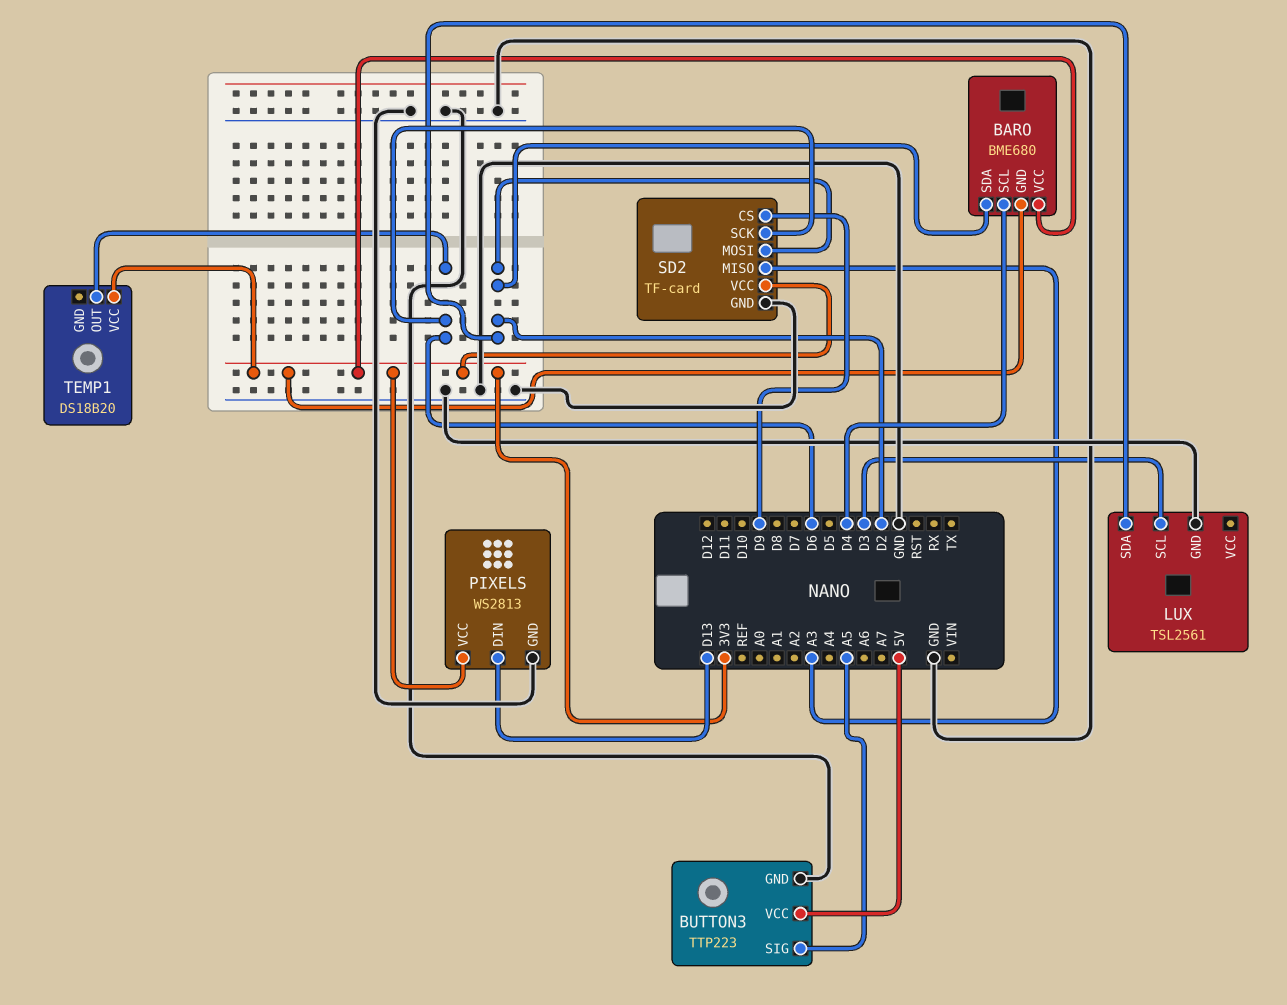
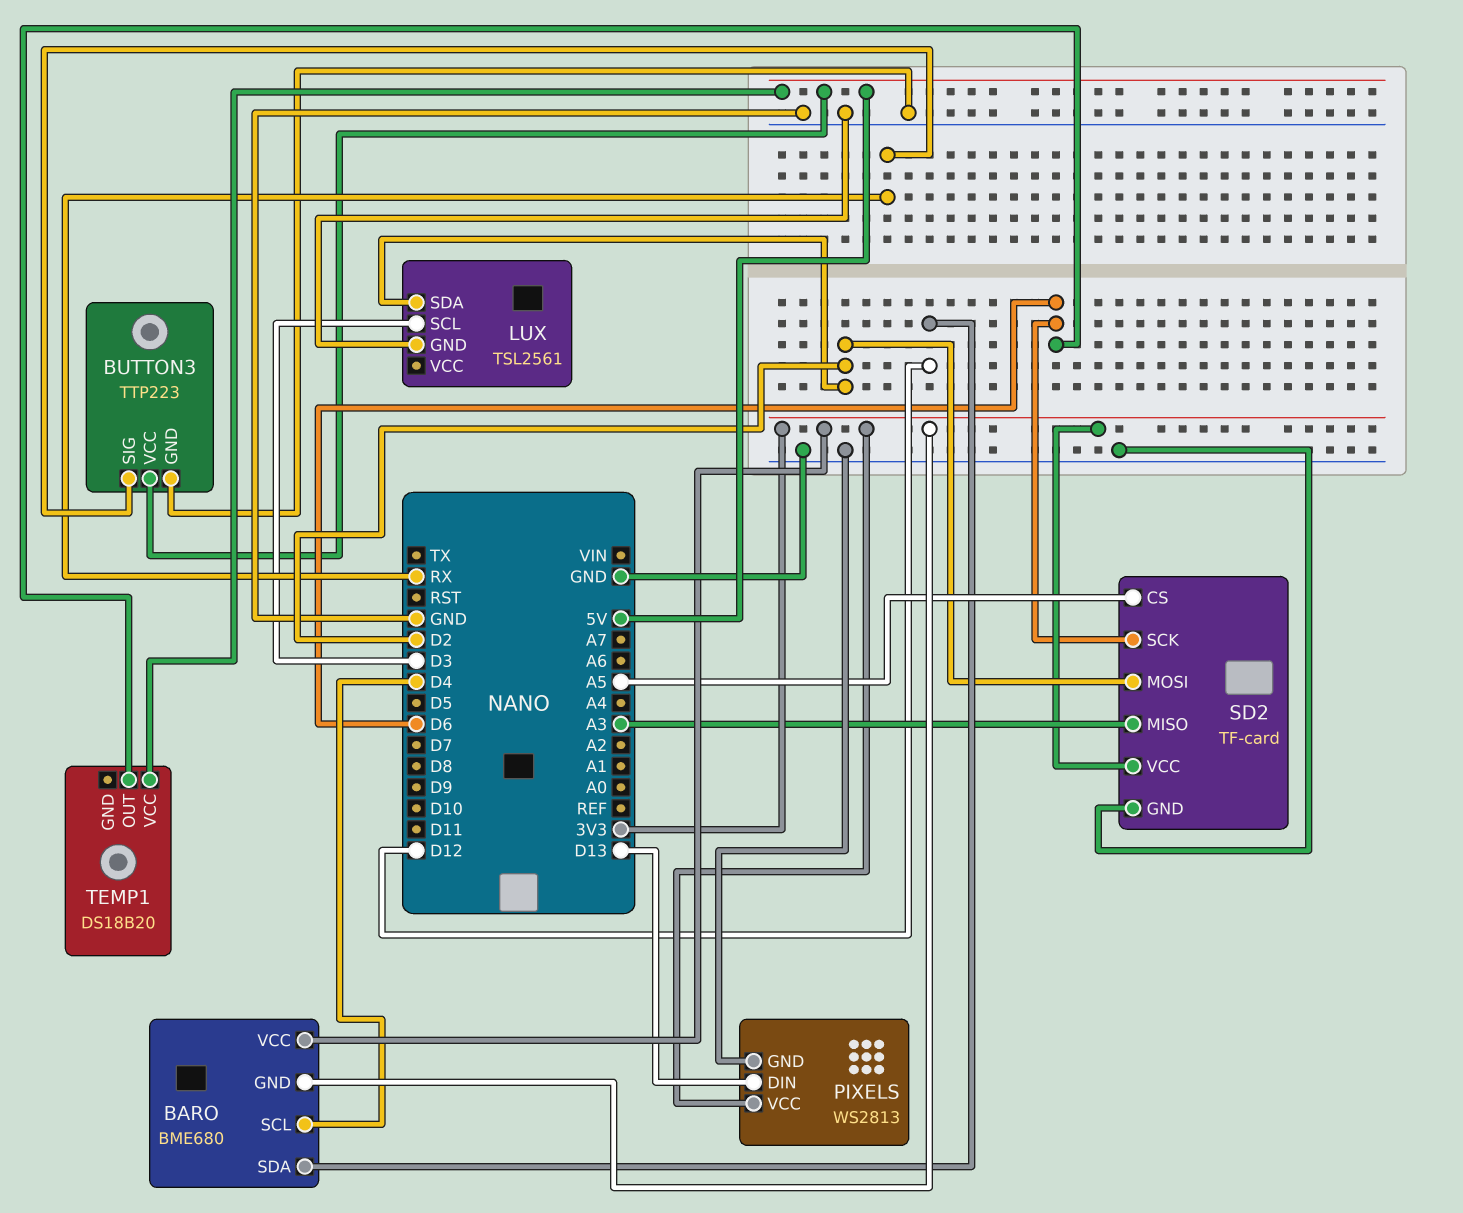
BARO pin SDA: D2 -> D12
BUTTON3 pin SIG: A5 -> RX
SD2 pin CS: D9 -> A5
TEMP1 pin VCC: 3V3 -> 5V

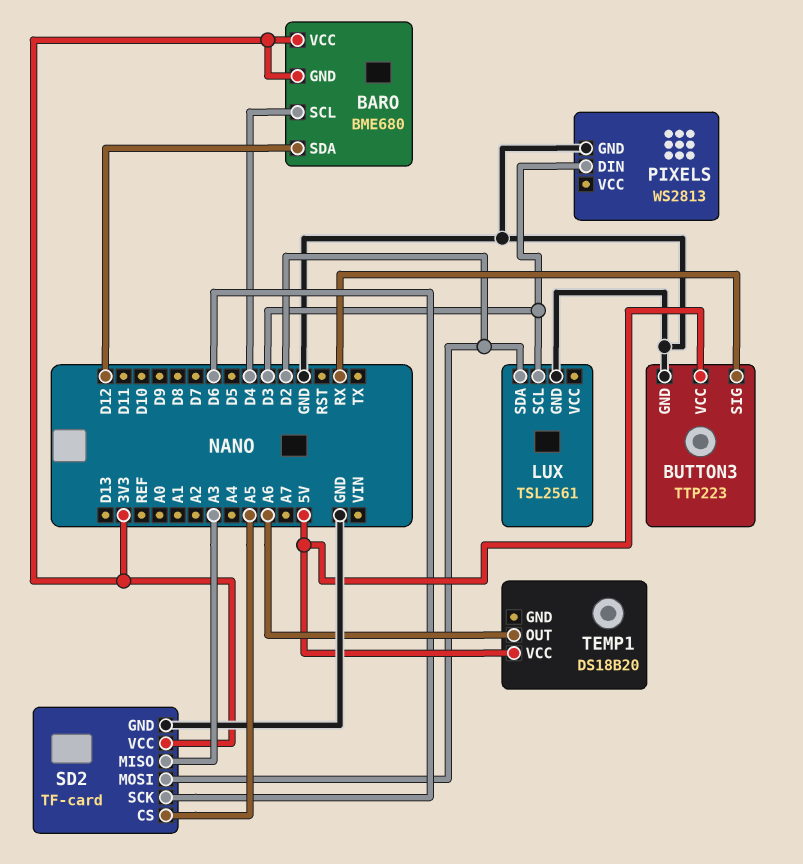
PIXELS pin DIN: D13 -> D3
PIXELS pin VCC: 3V3 -> none
TEMP1 pin OUT: D6 -> A6

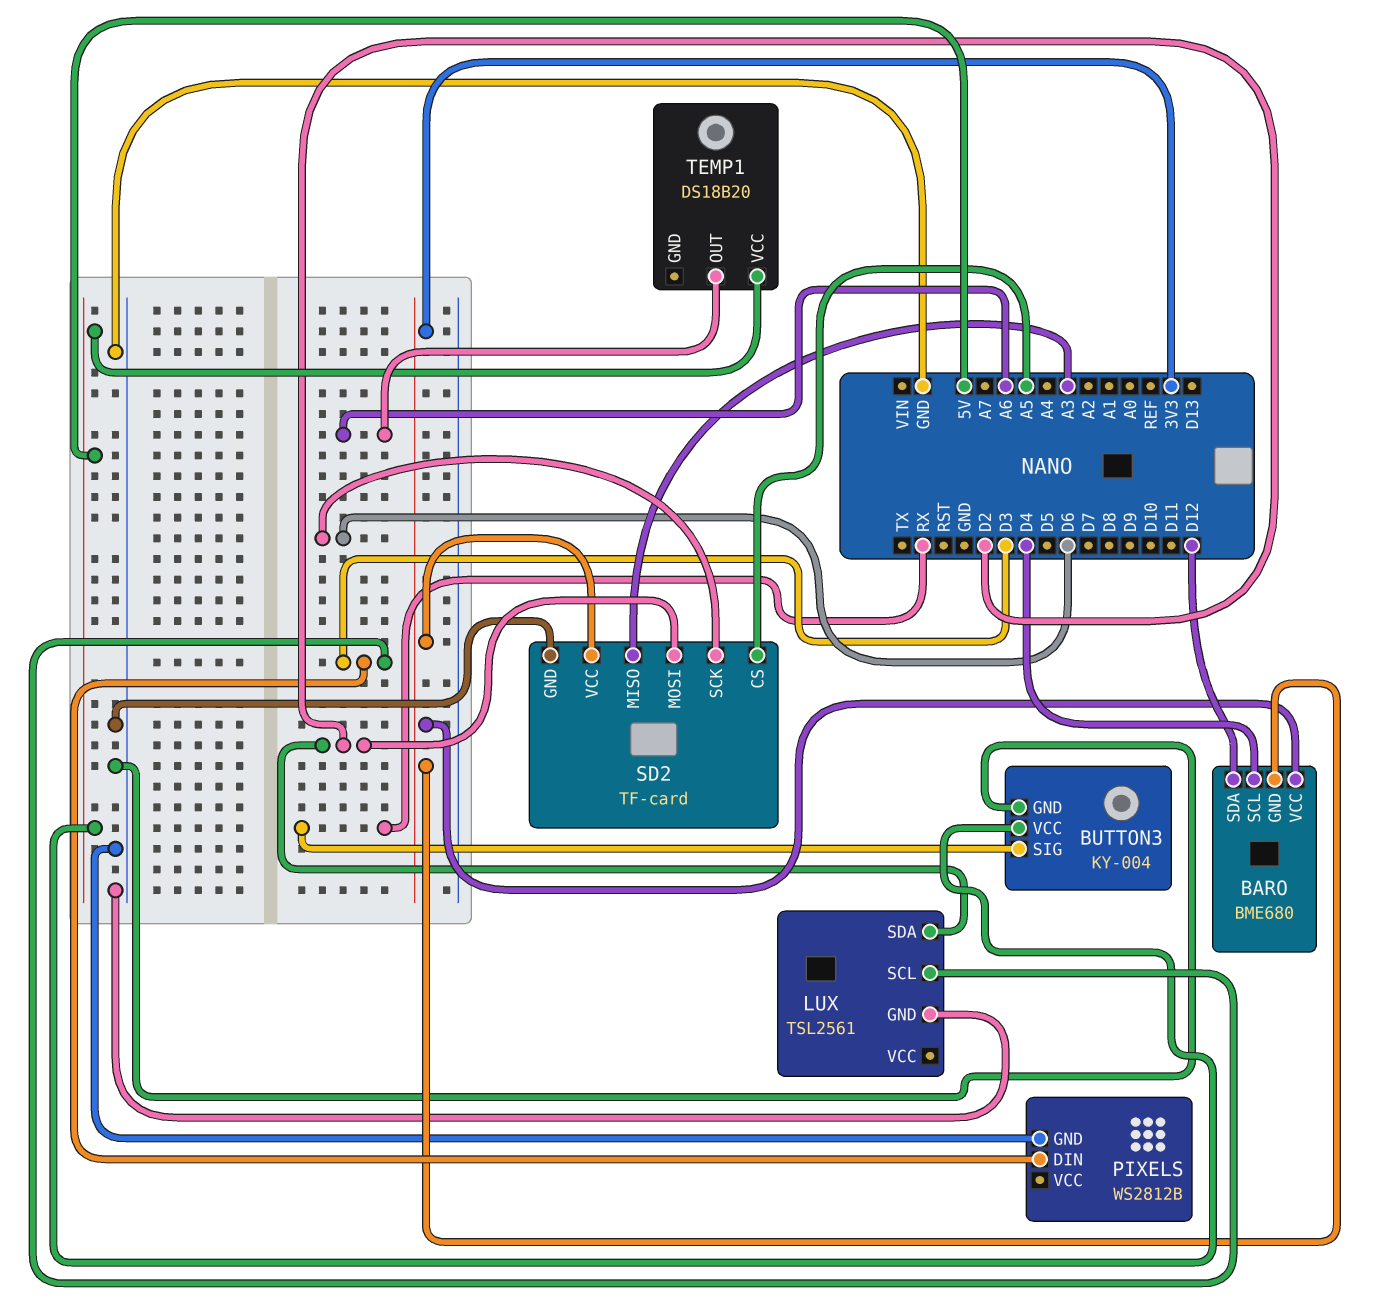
BUTTON3: TTP223 -> KY-004
PIXELS: WS2813 -> WS2812B

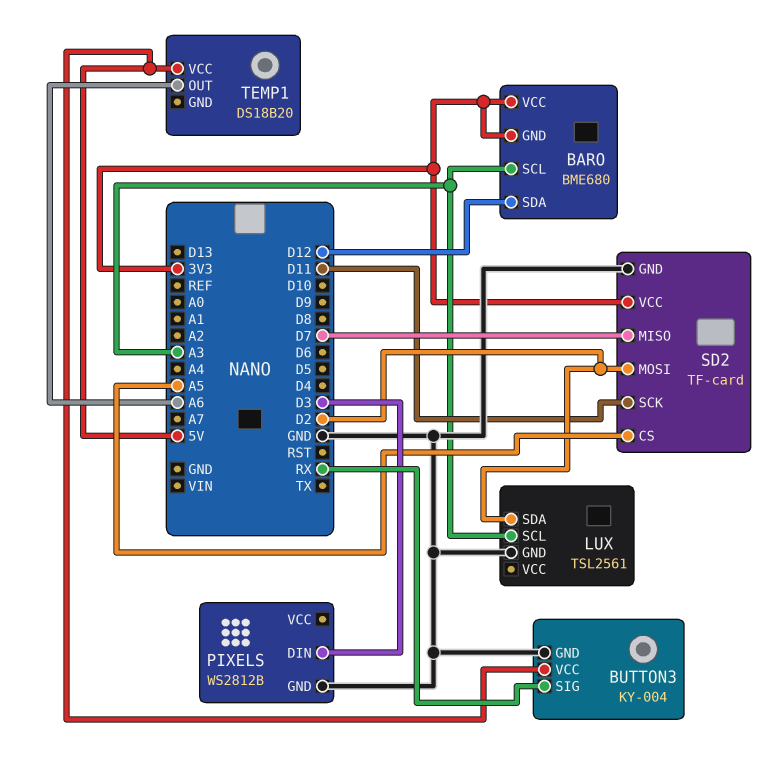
BARO pin SCL: D4 -> A3
LUX pin SCL: D3 -> A3
SD2 pin MISO: A3 -> D7
SD2 pin SCK: D6 -> D11

